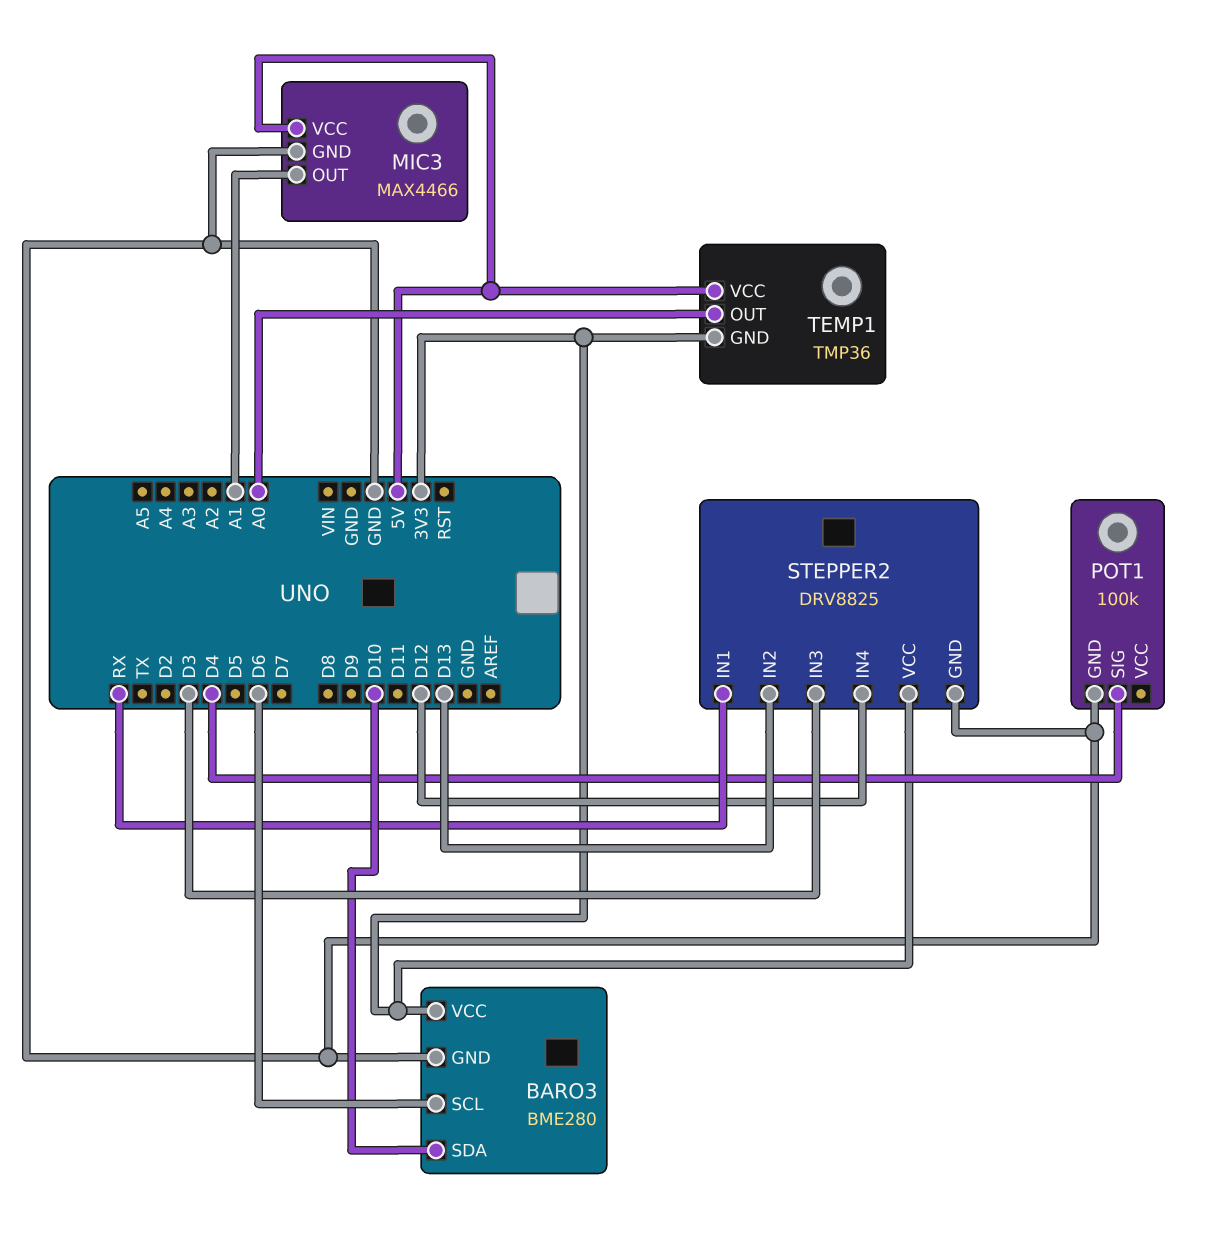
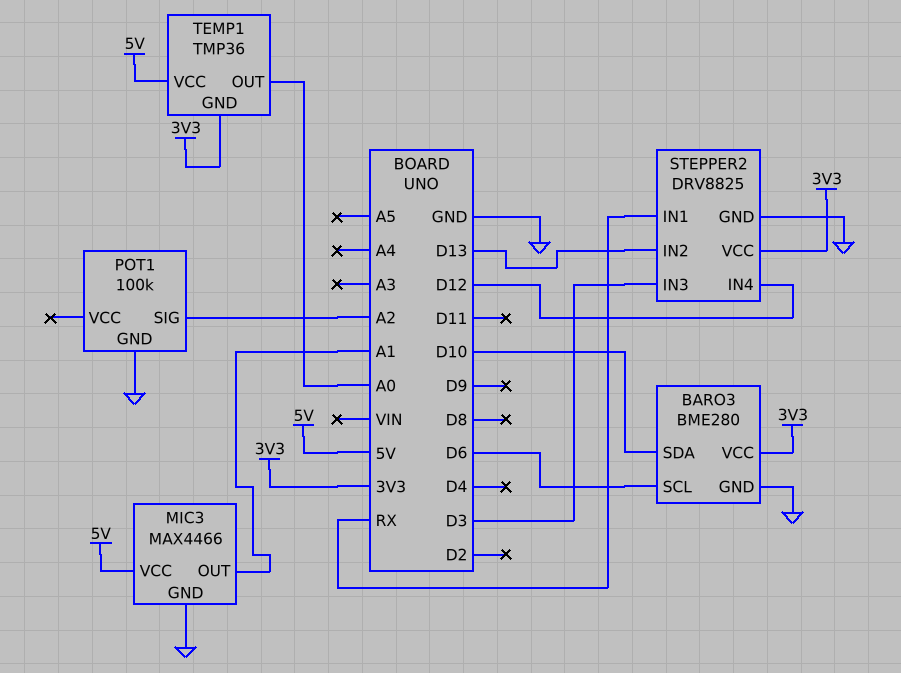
POT1 pin SIG: D4 -> A2

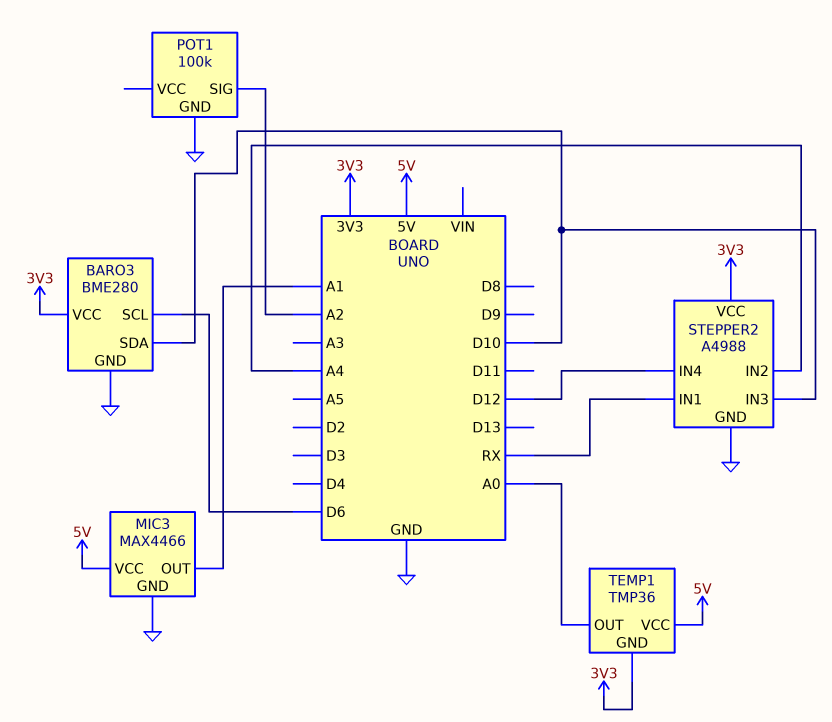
STEPPER2: DRV8825 -> A4988
STEPPER2 pin IN2: D13 -> A4
STEPPER2 pin IN3: D3 -> D10

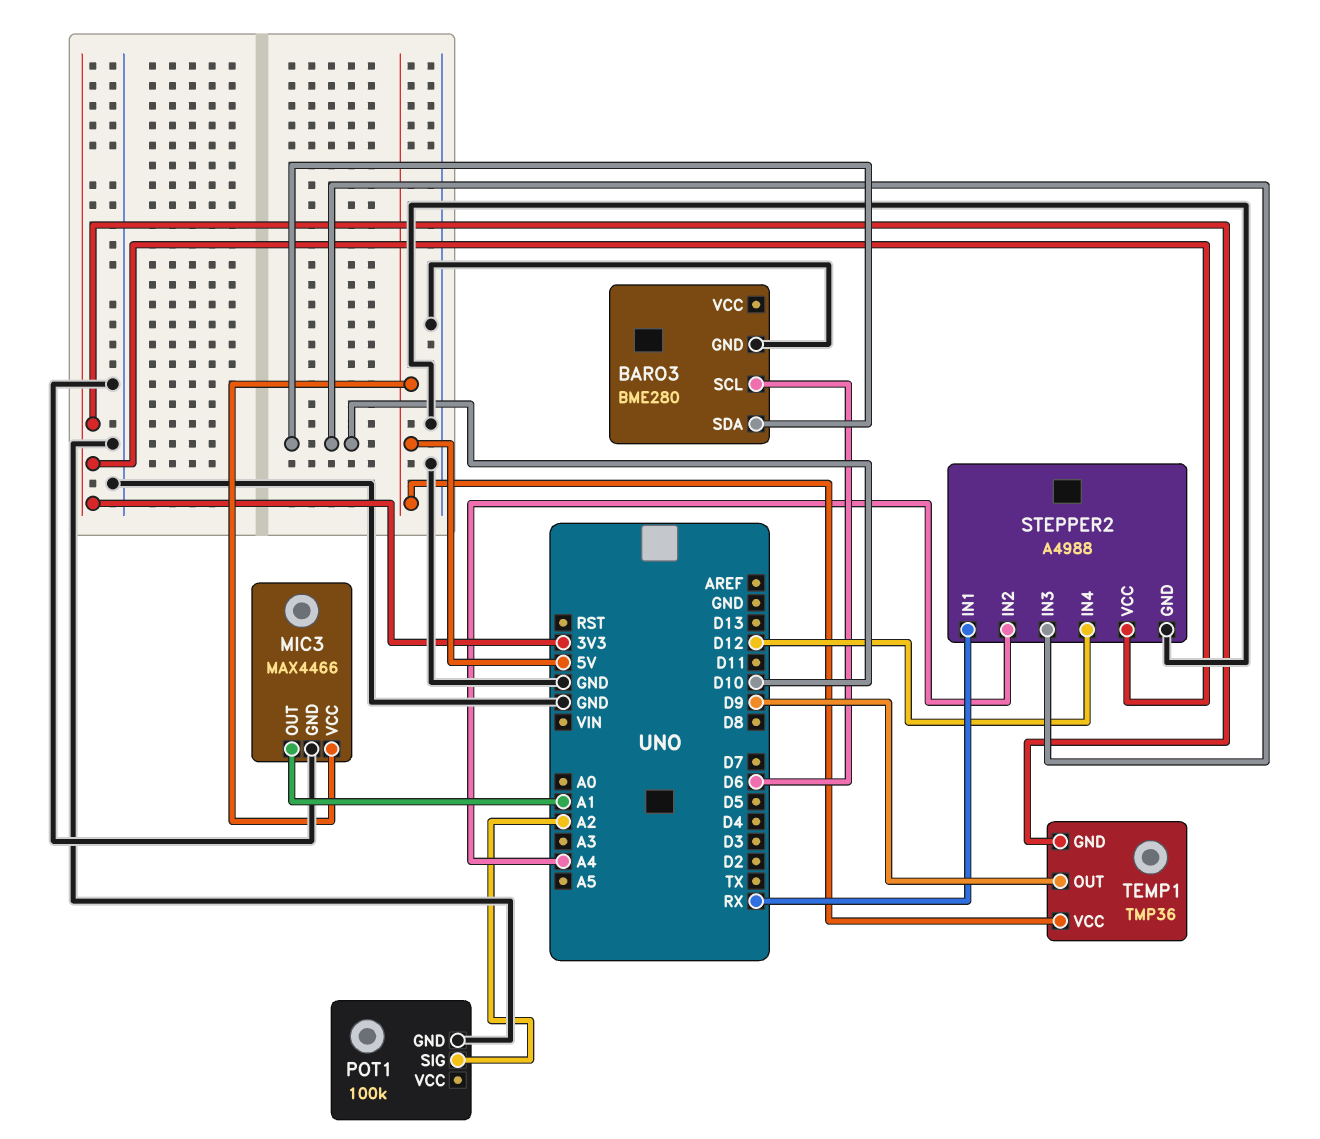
BARO3 pin VCC: 3V3 -> none
TEMP1 pin OUT: A0 -> D9

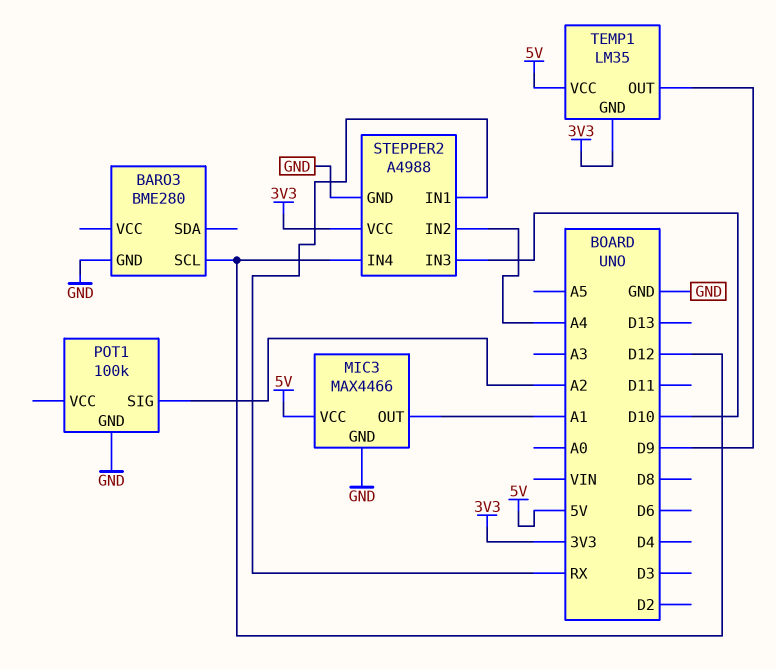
BARO3 pin SCL: D6 -> D12
BARO3 pin SDA: D10 -> none
TEMP1: TMP36 -> LM35

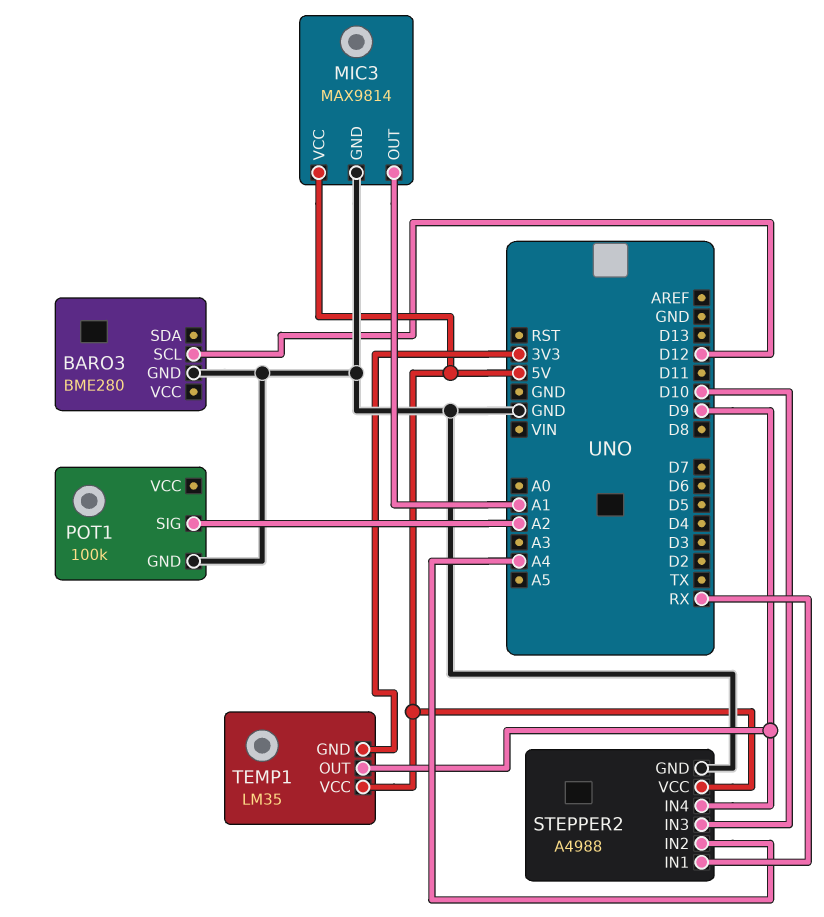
MIC3: MAX4466 -> MAX9814
STEPPER2 pin IN4: D12 -> D9
STEPPER2 pin VCC: 3V3 -> 5V

